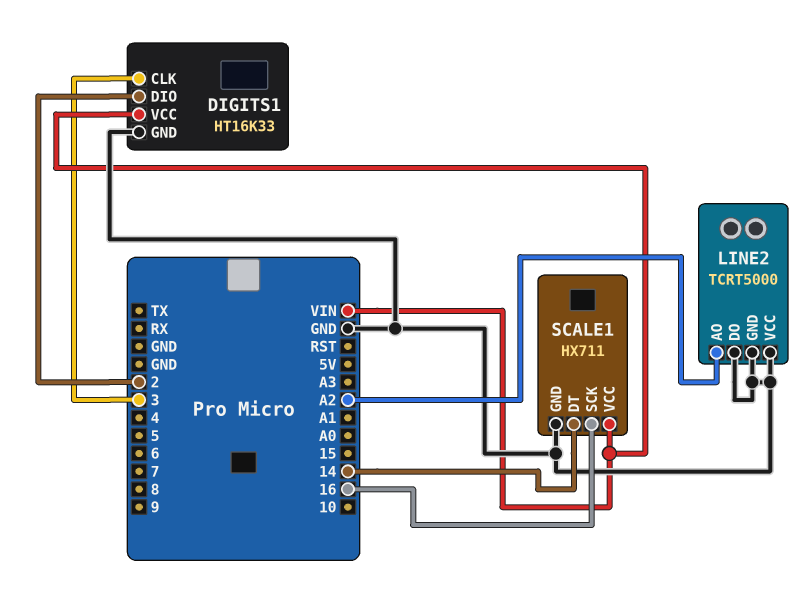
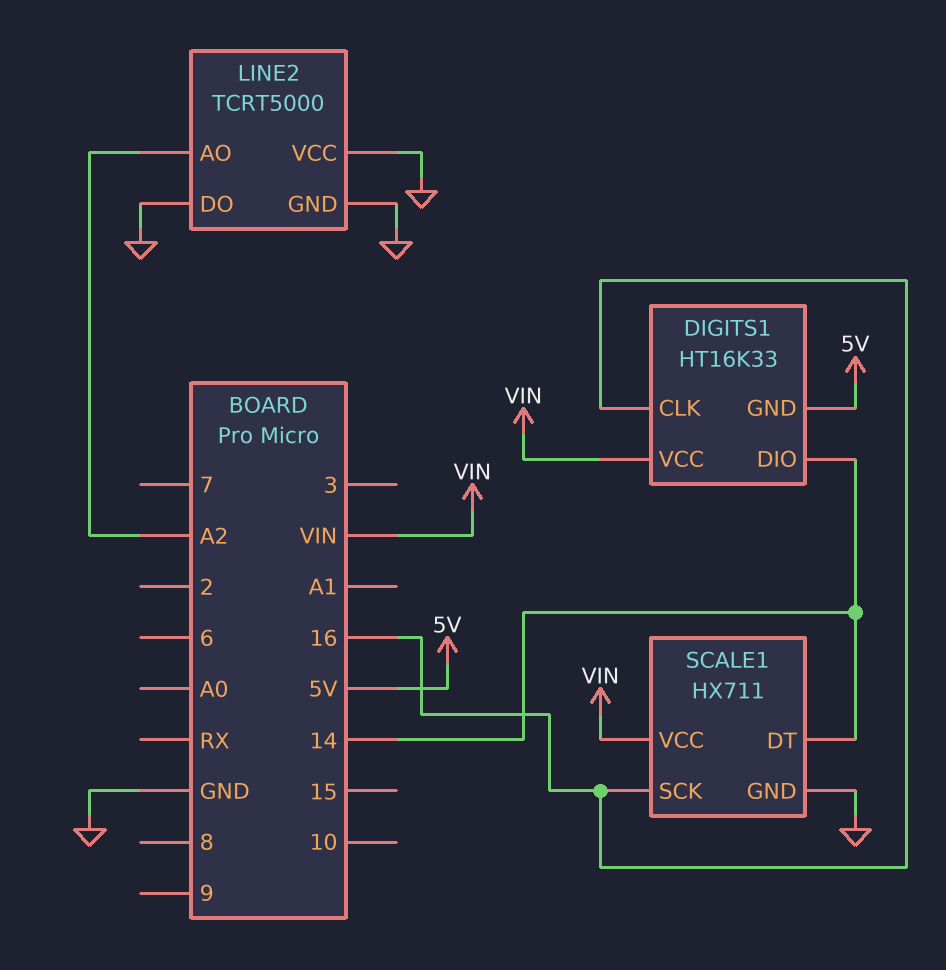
DIGITS1 pin CLK: 3 -> 16
DIGITS1 pin DIO: 2 -> 14
DIGITS1 pin GND: GND -> 5V

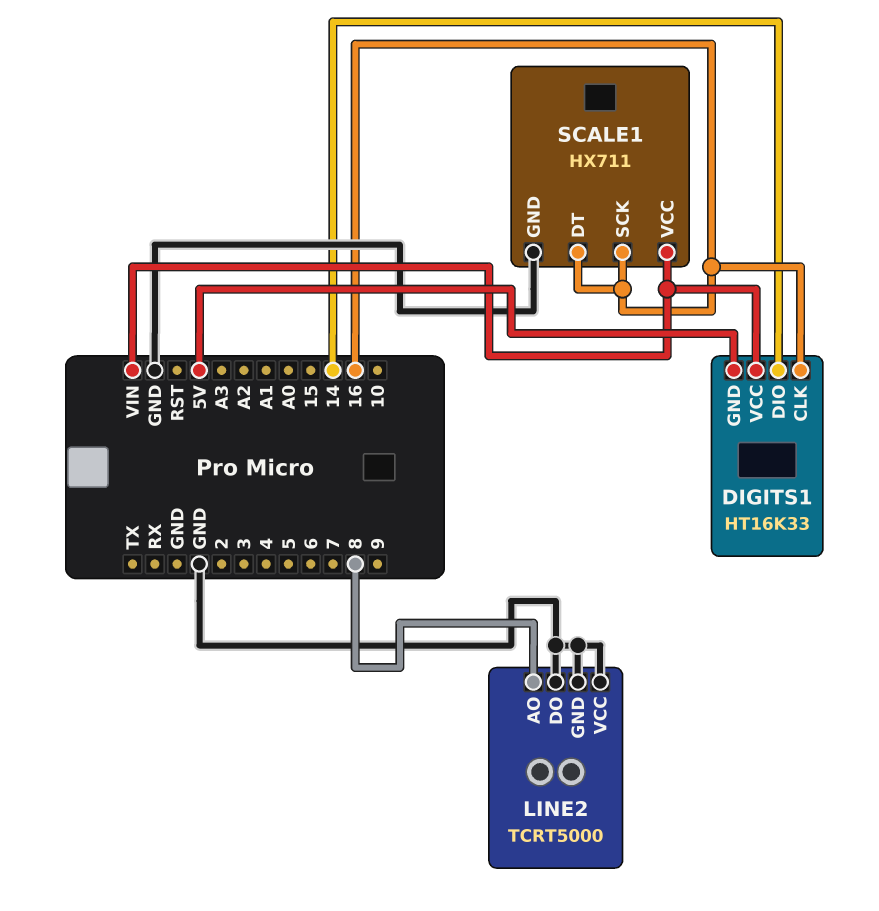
LINE2 pin AO: A2 -> 8
SCALE1 pin DT: 14 -> 16

